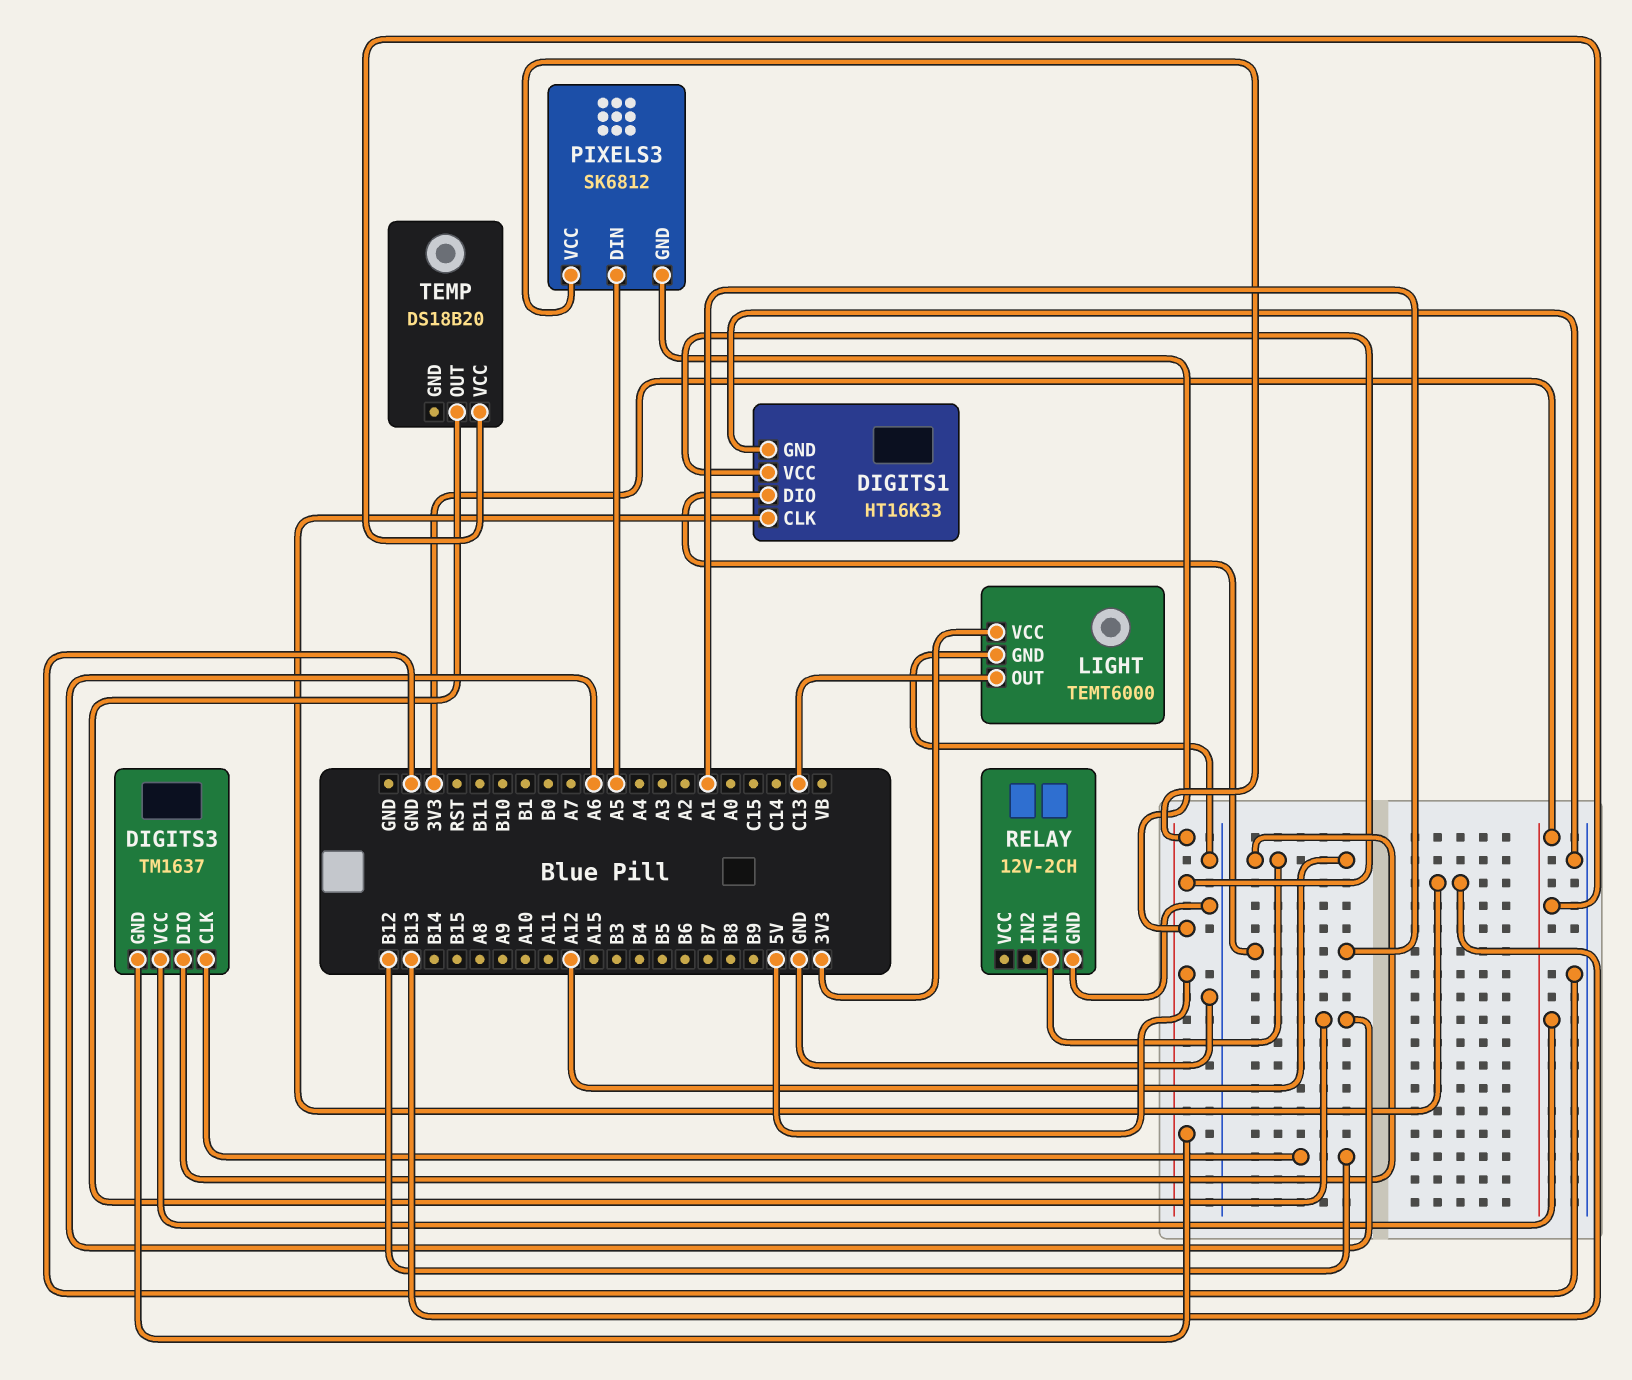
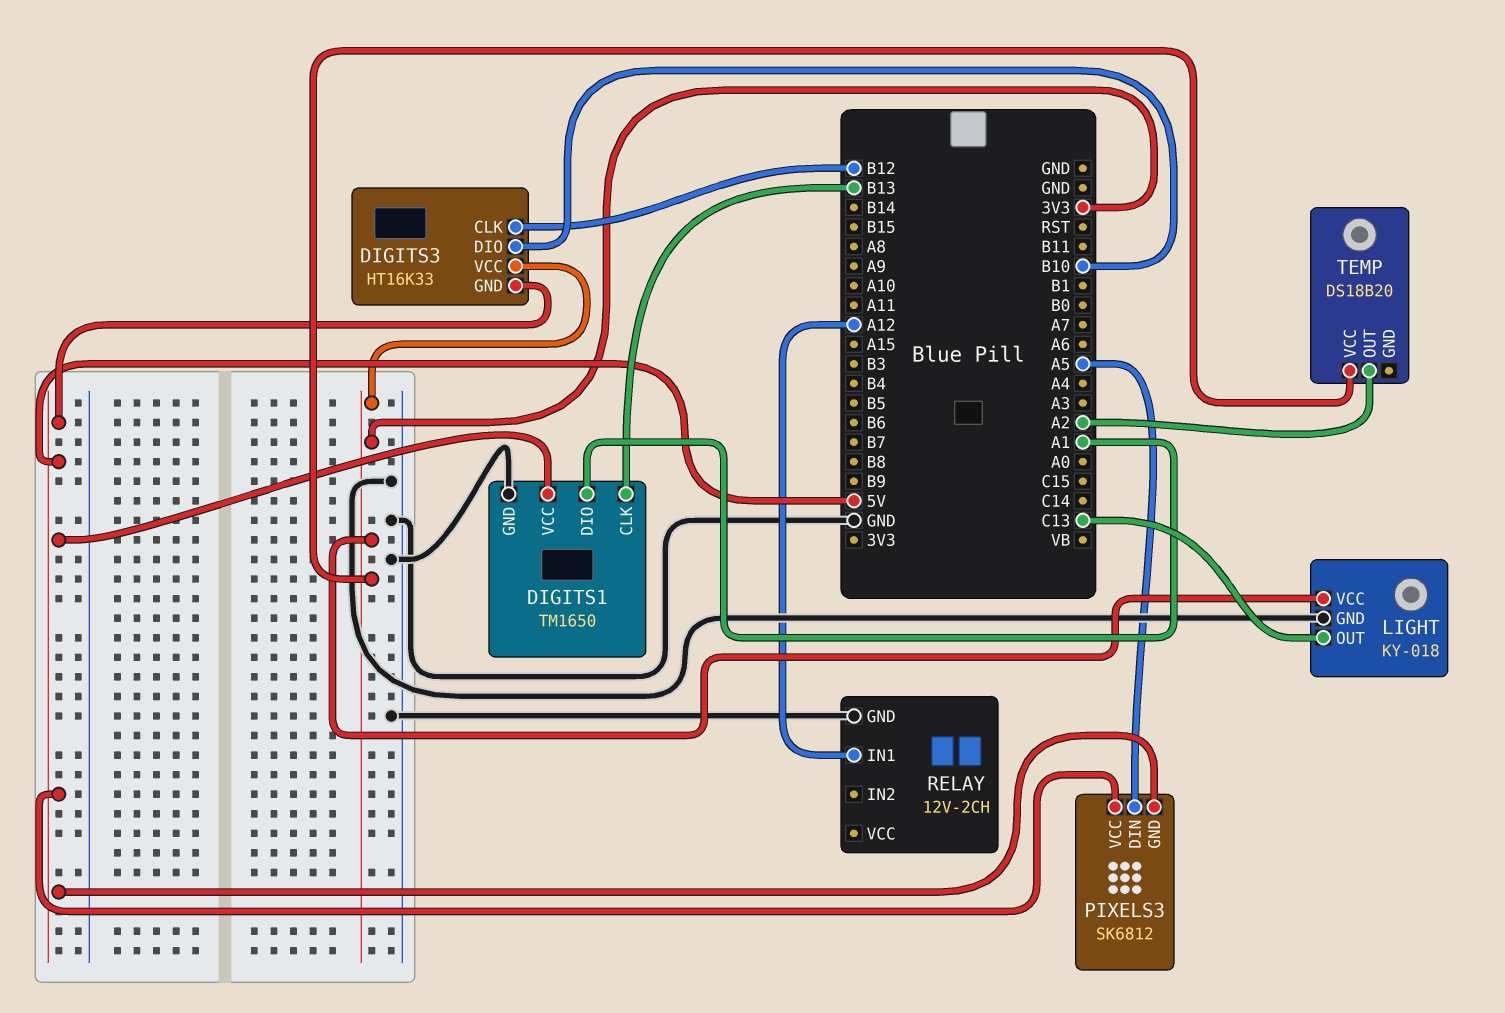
DIGITS1: HT16K33 -> TM1650
DIGITS3: TM1637 -> HT16K33
DIGITS3 pin DIO: A12 -> B10
LIGHT: TEMT6000 -> KY-018
TEMP pin OUT: A6 -> A2

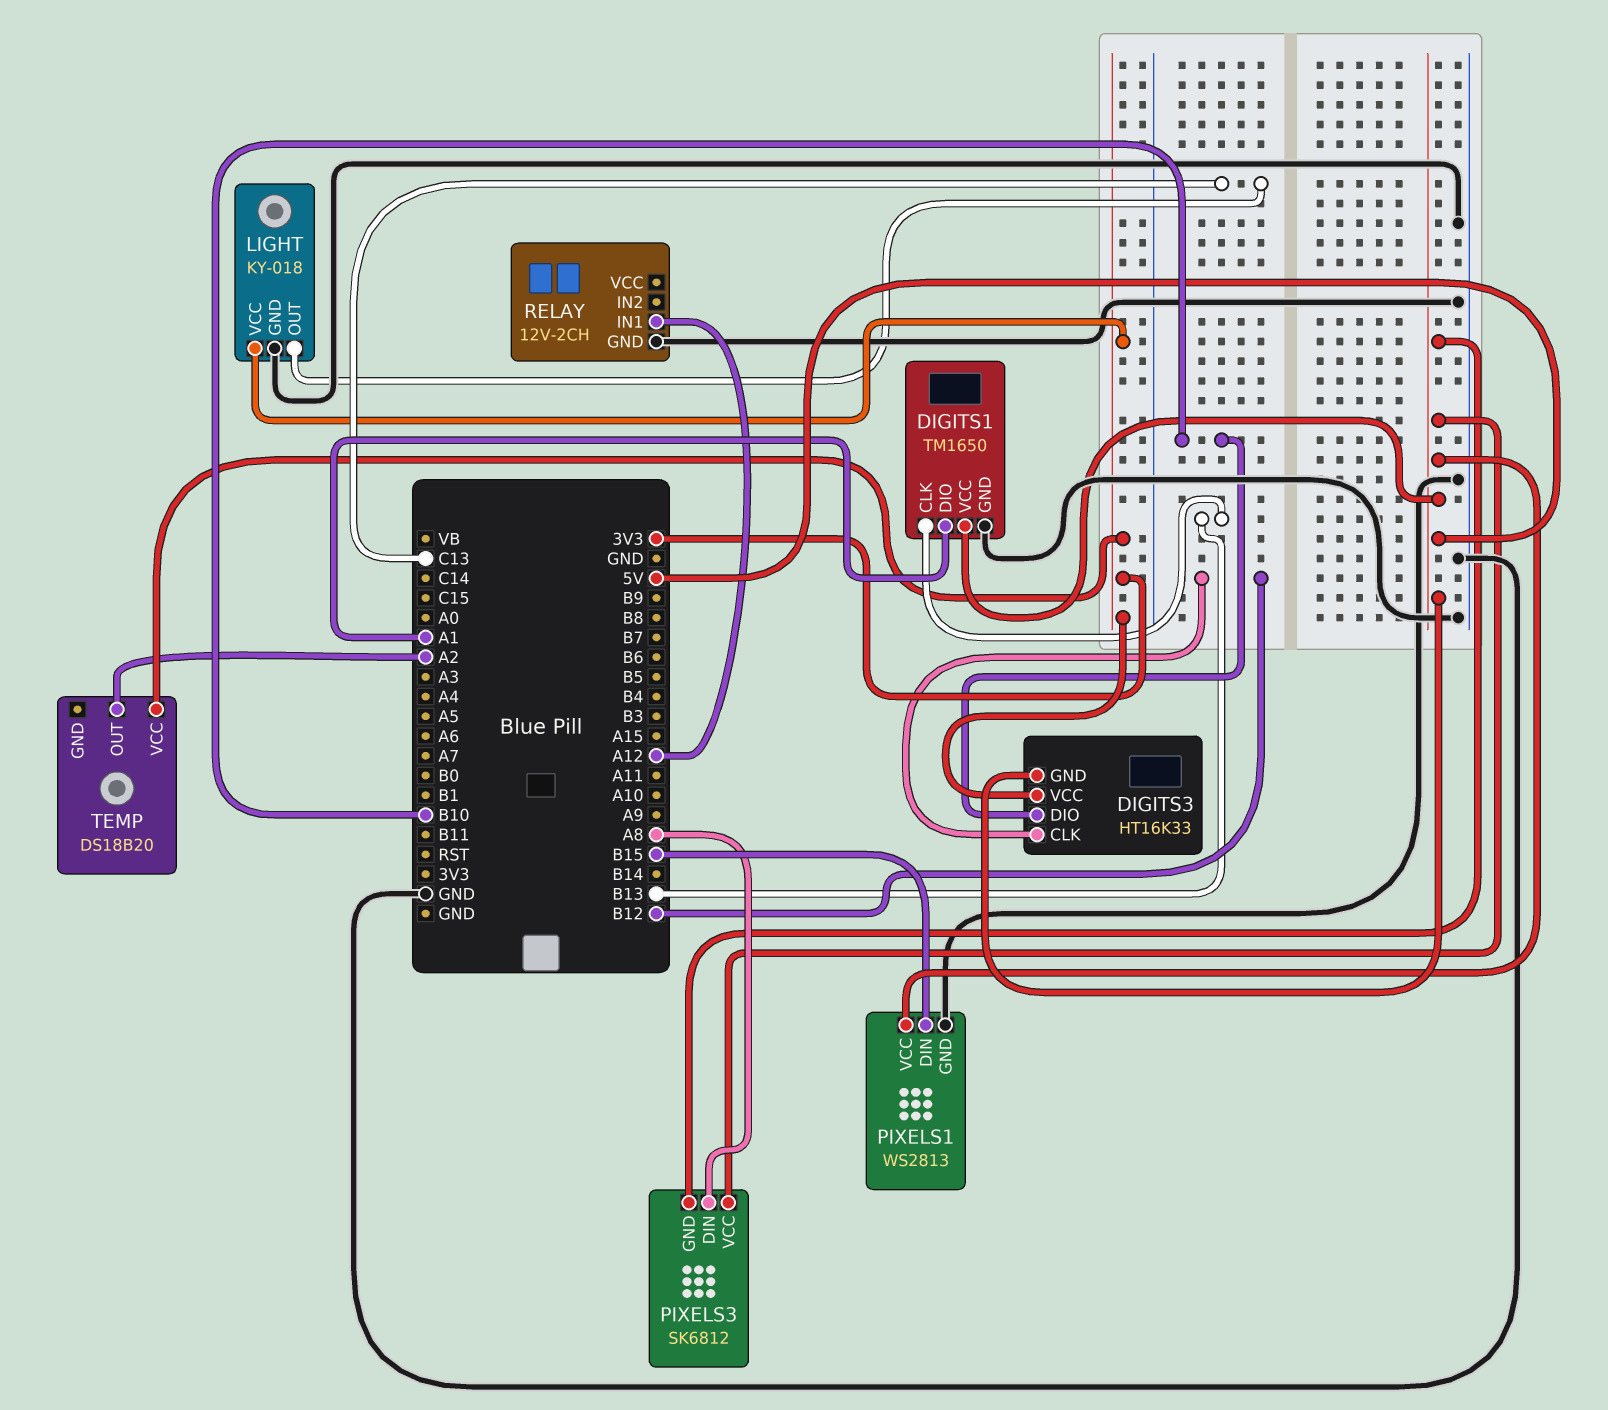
PIXELS1: none -> WS2813
PIXELS1 pin DIN: none -> B15
PIXELS1 pin GND: none -> GND
PIXELS1 pin VCC: none -> 5V
PIXELS3 pin DIN: A5 -> A8

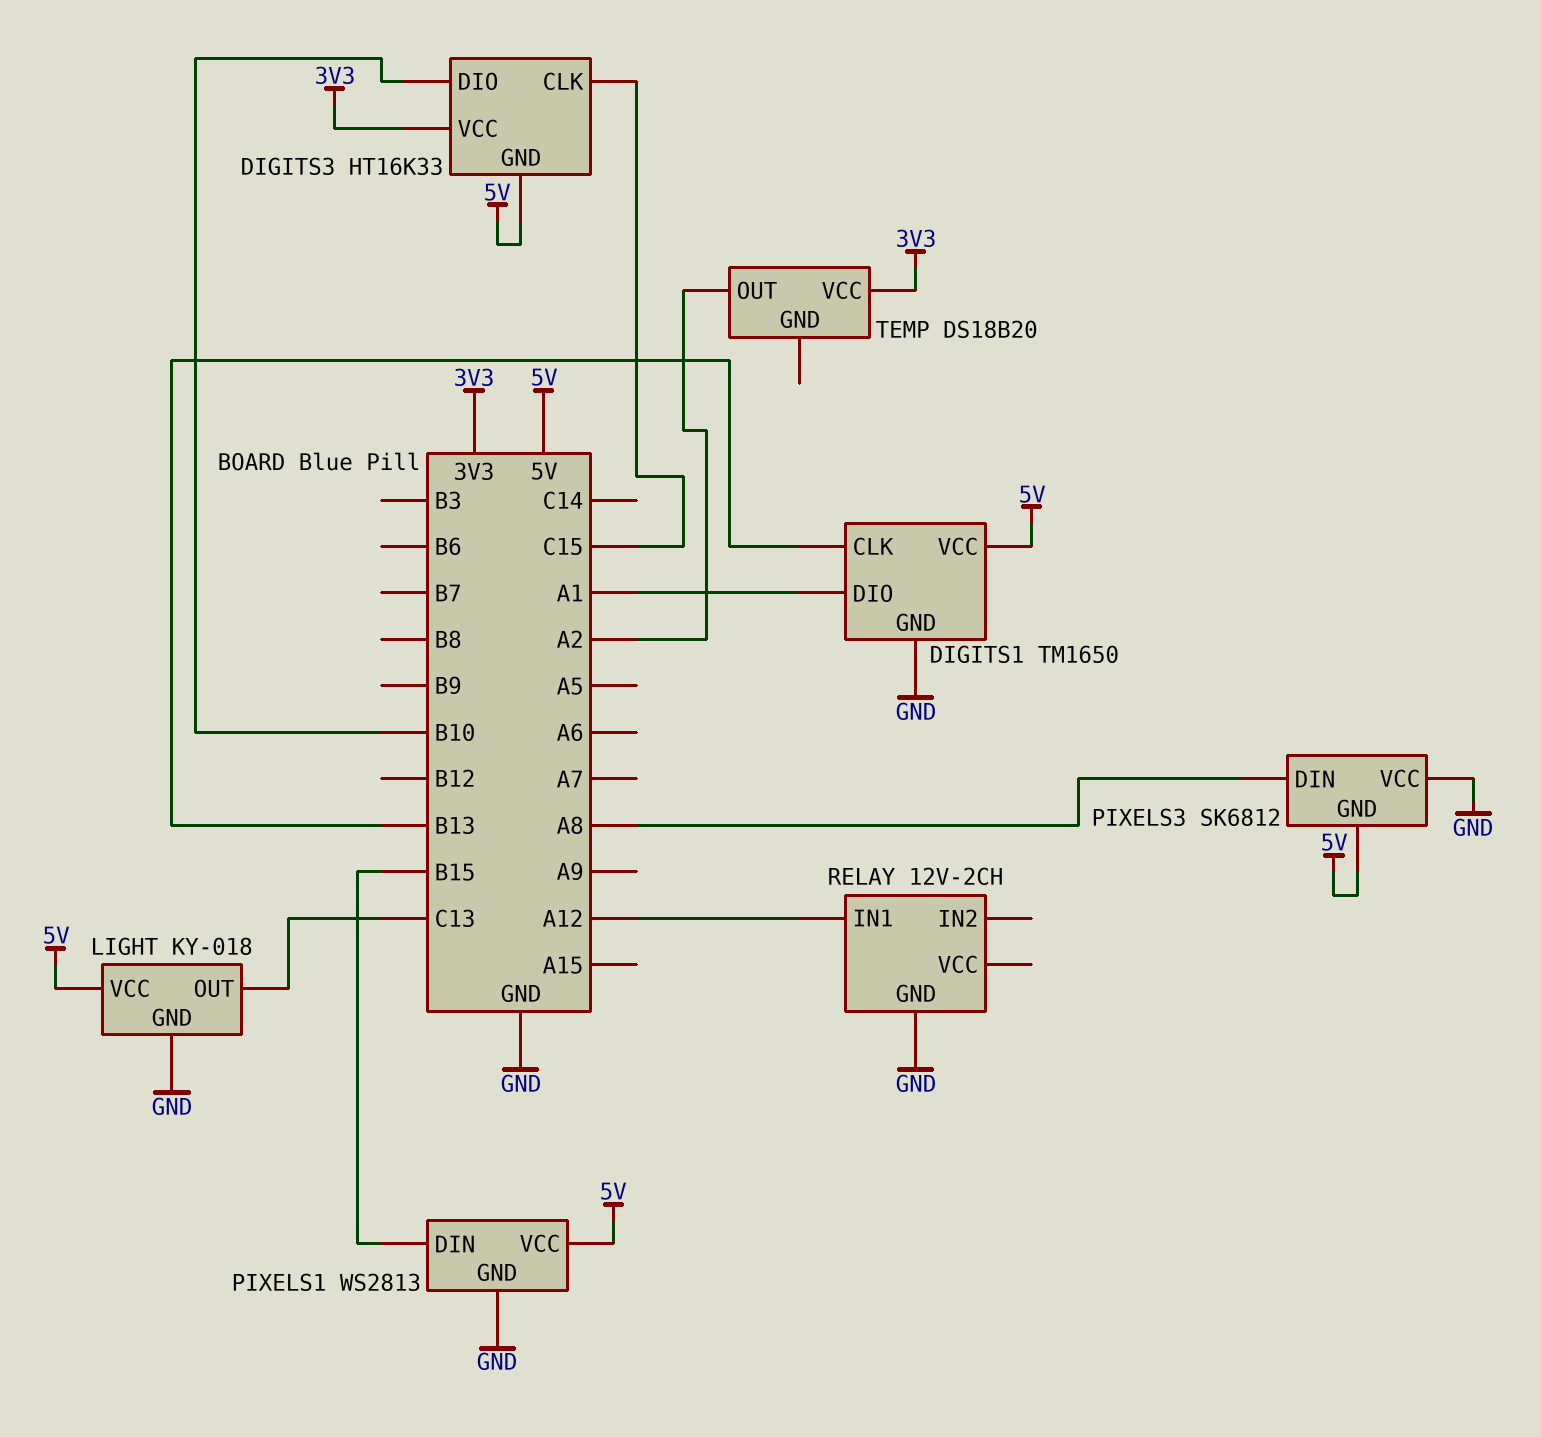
DIGITS3 pin CLK: B12 -> C15
LIGHT pin VCC: 3V3 -> 5V
PIXELS3 pin VCC: 5V -> GND

